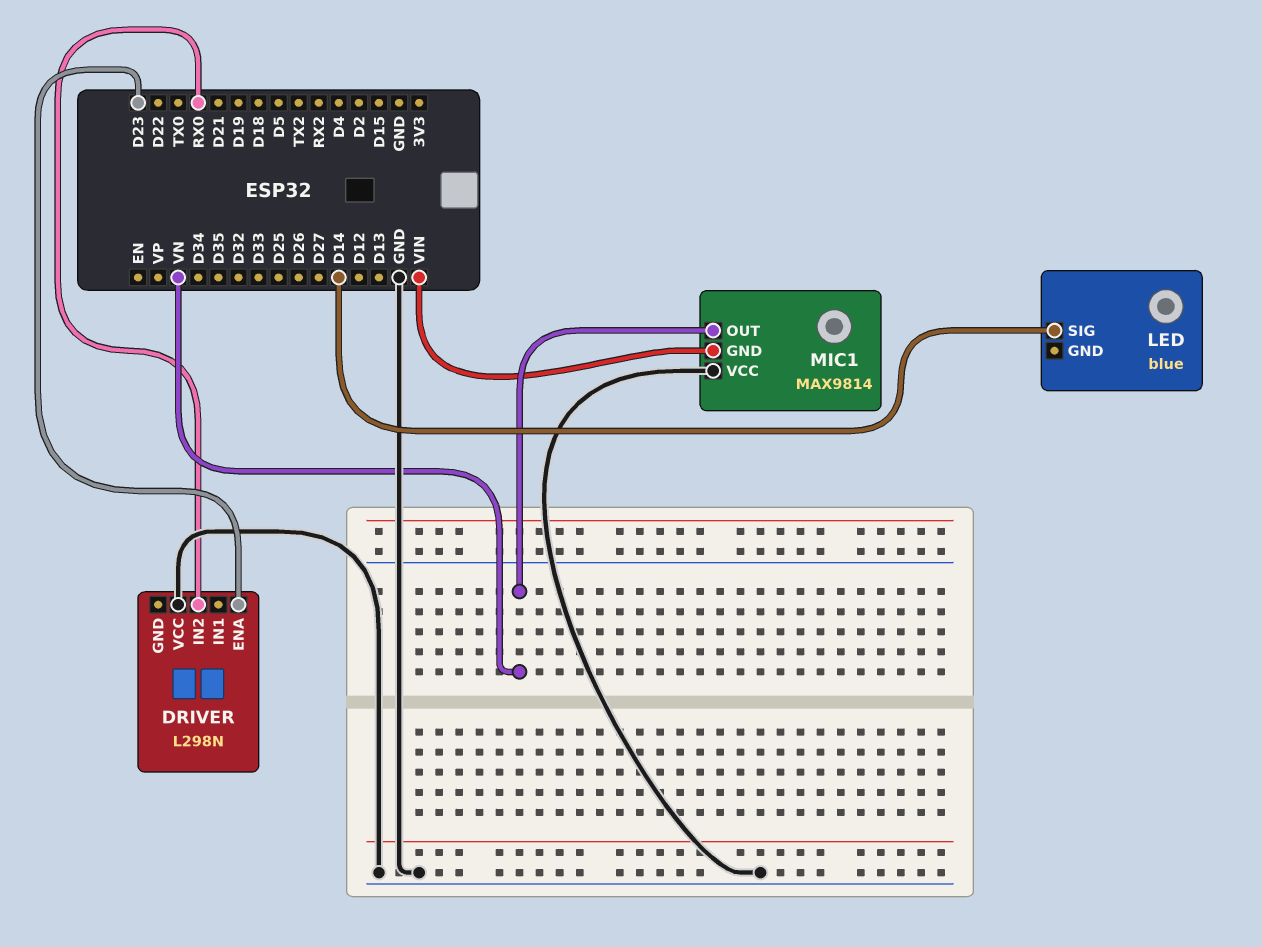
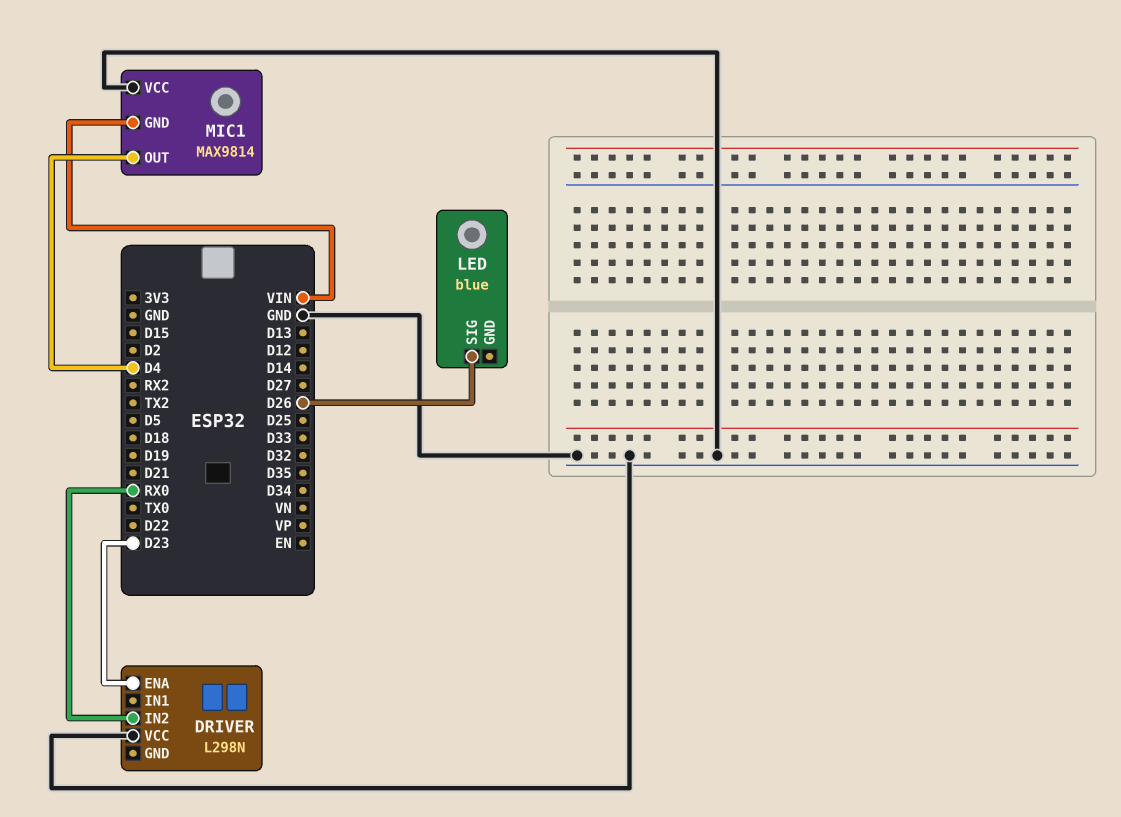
LED pin SIG: D14 -> D26
MIC1 pin OUT: VN -> D4

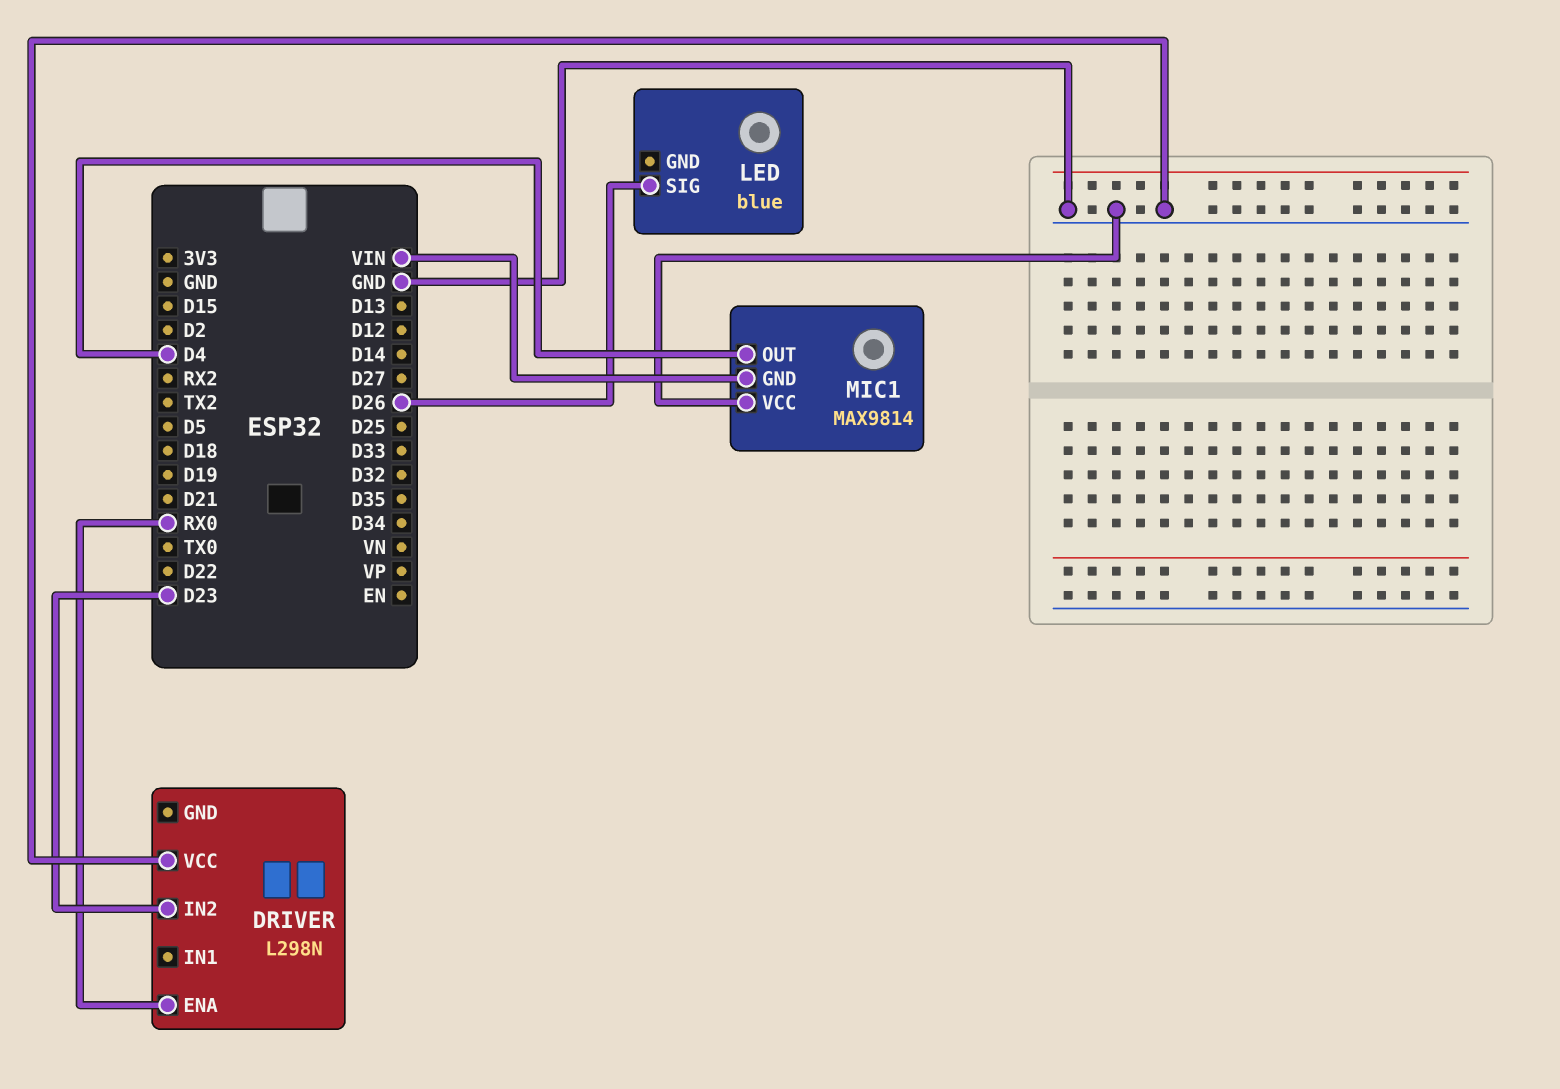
DRIVER pin ENA: D23 -> RX0
DRIVER pin IN2: RX0 -> D23

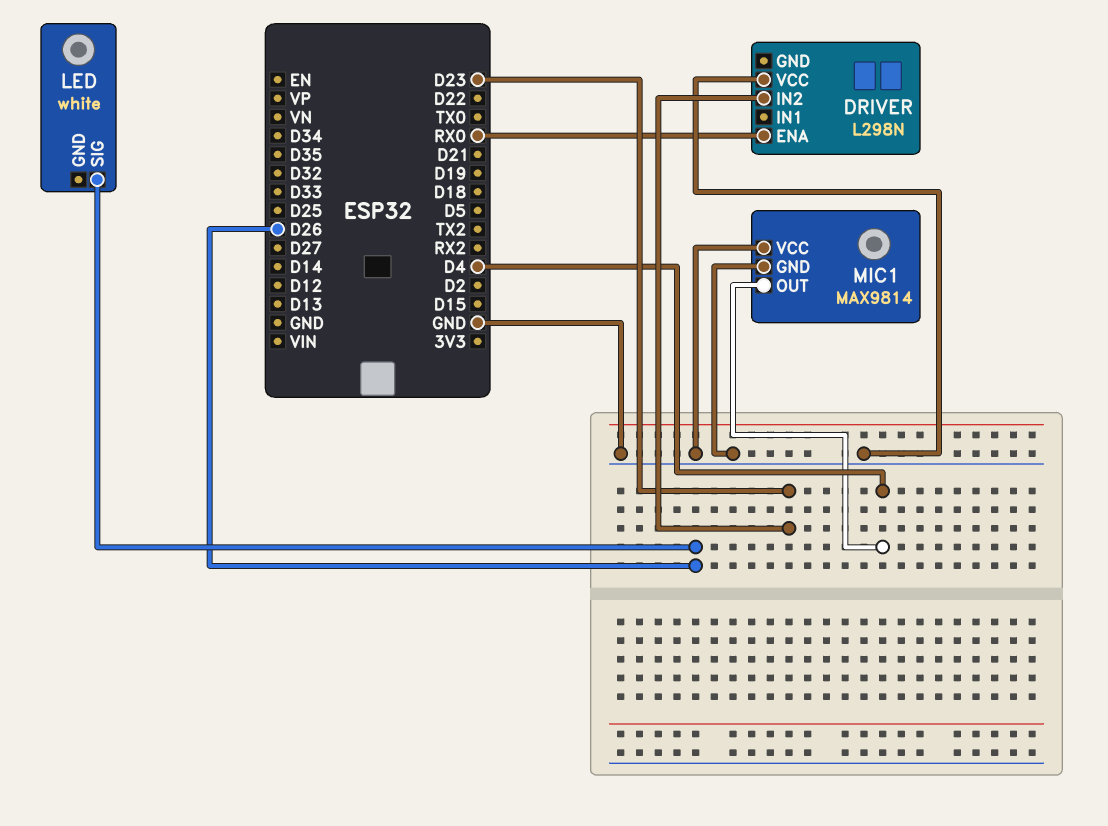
LED: blue -> white
MIC1 pin GND: VIN -> GND

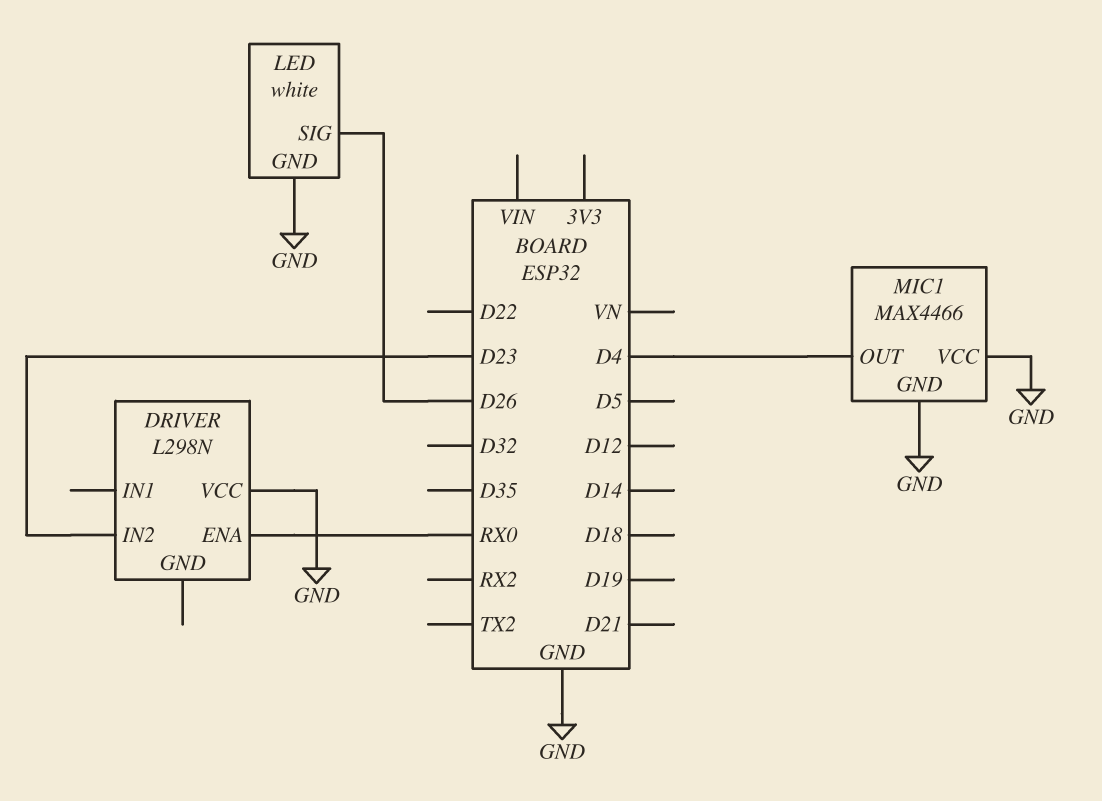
LED pin GND: none -> GND
MIC1: MAX9814 -> MAX4466

